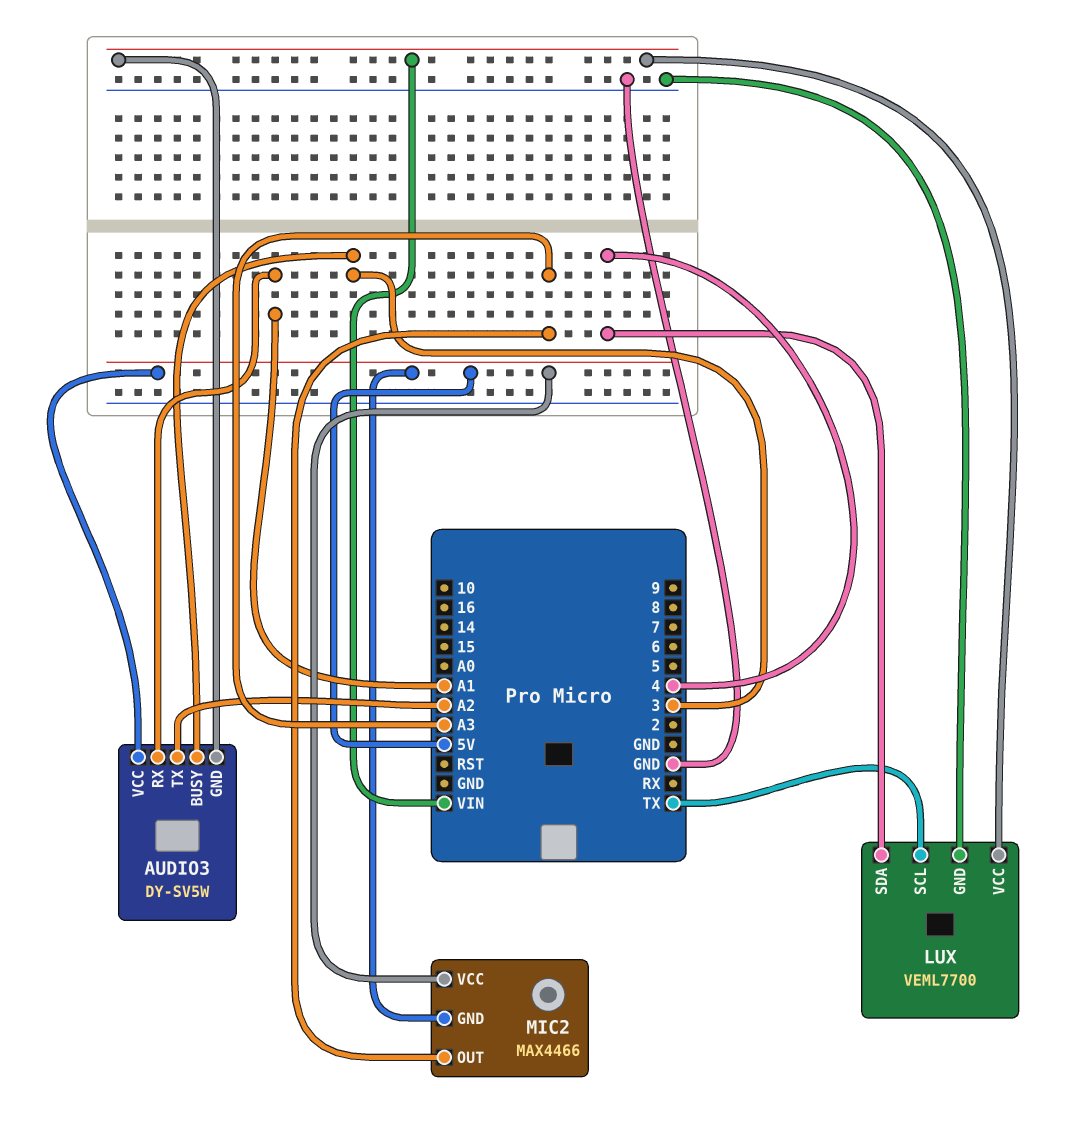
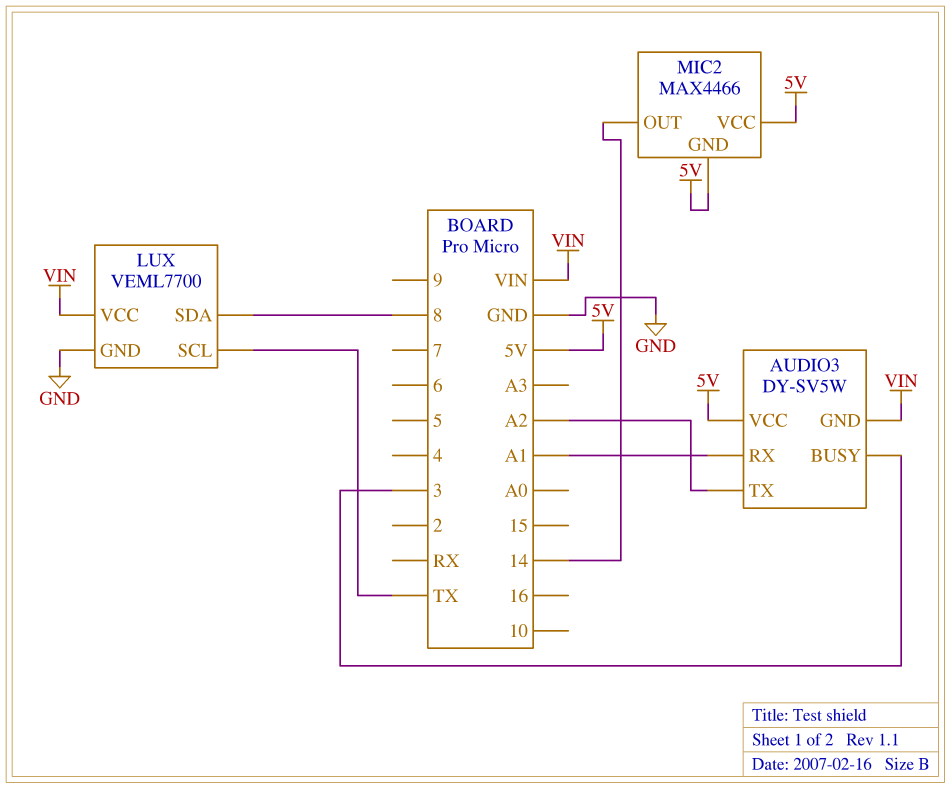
LUX pin SDA: 4 -> 8
MIC2 pin OUT: A3 -> 14

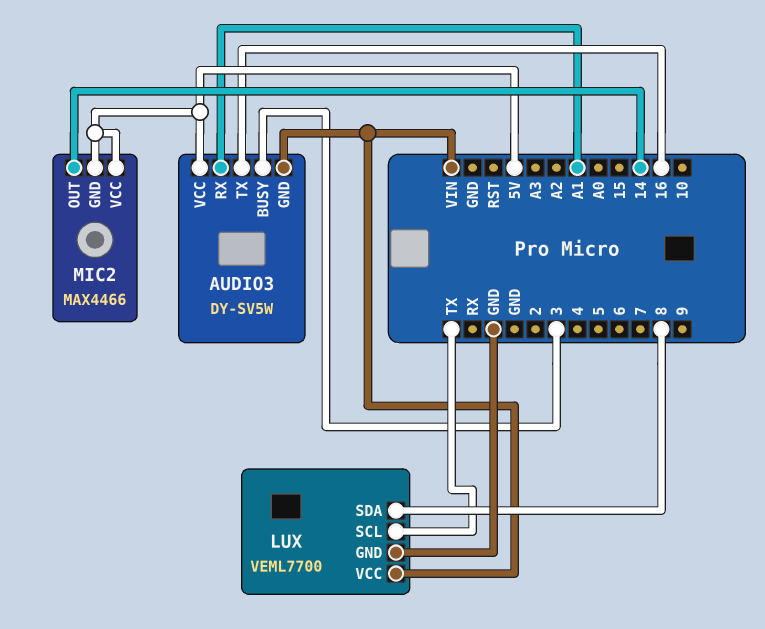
AUDIO3 pin TX: A2 -> 16

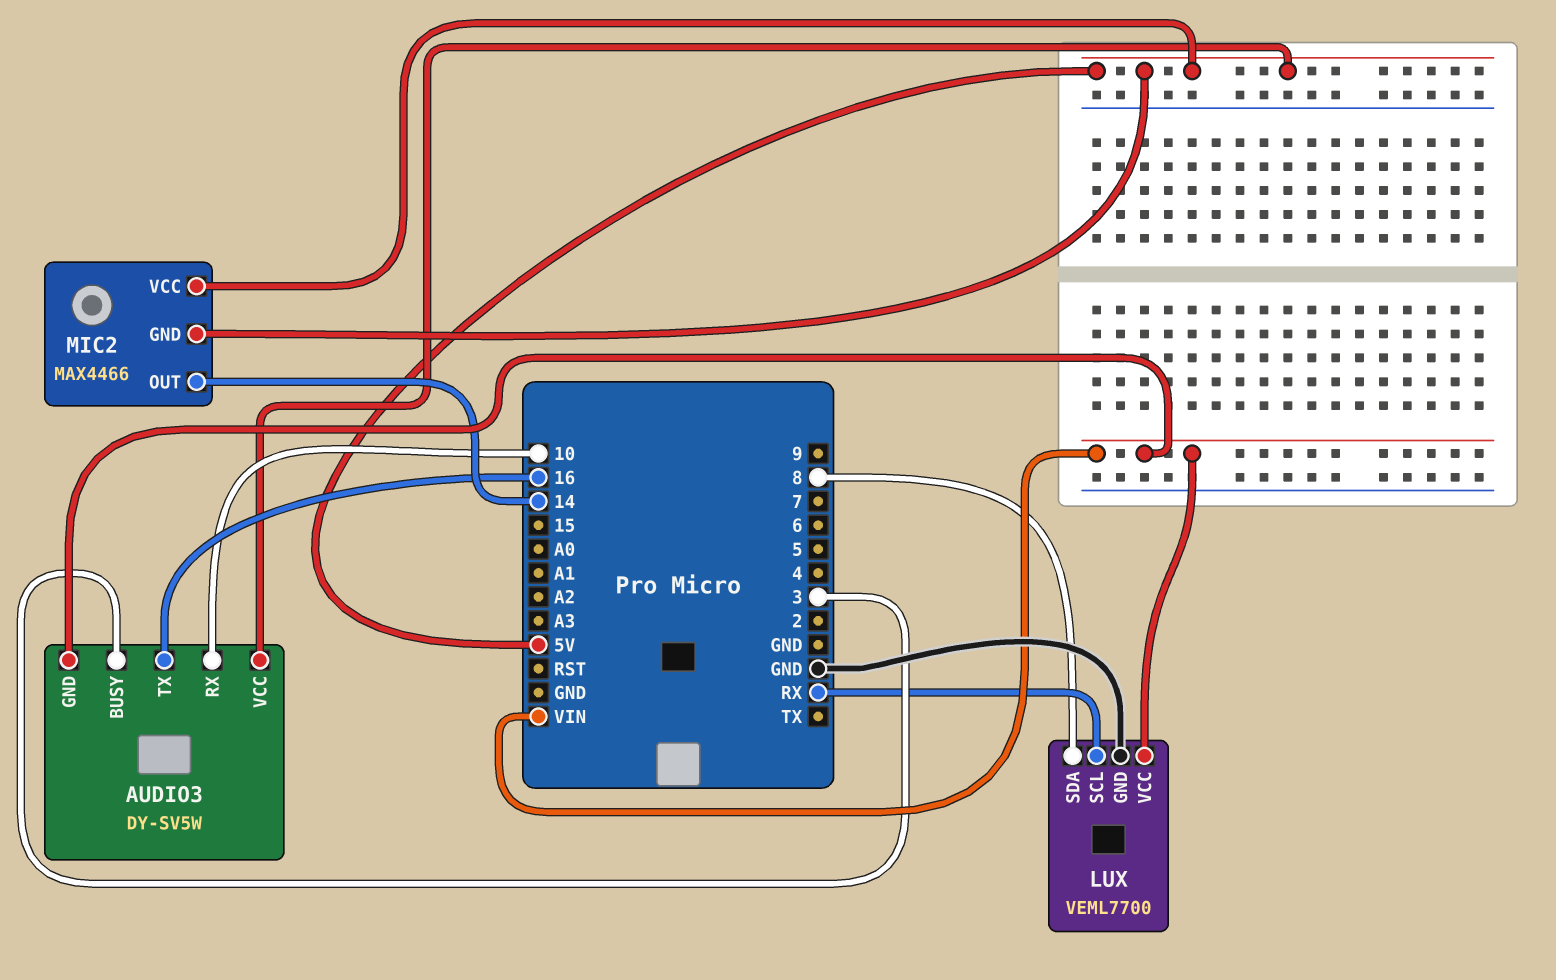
AUDIO3 pin RX: A1 -> 10
LUX pin SCL: TX -> RX

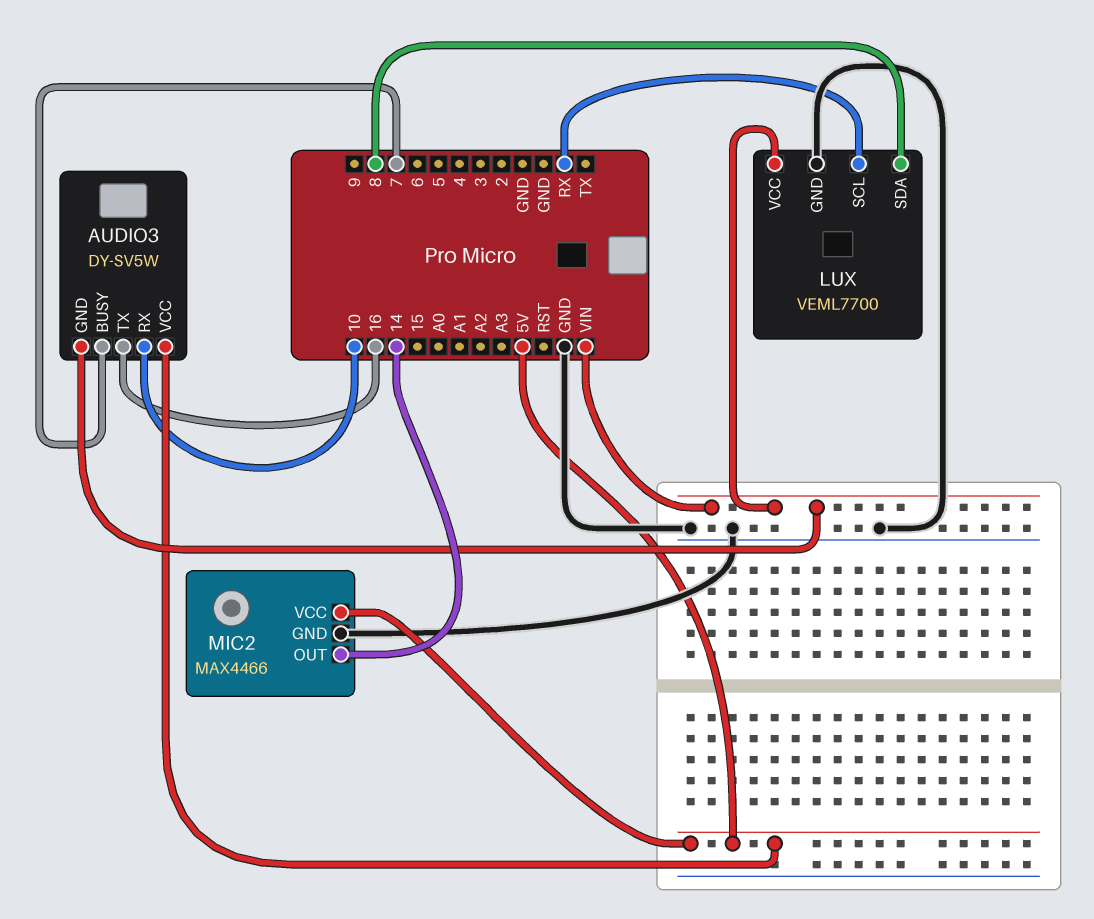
AUDIO3 pin BUSY: 3 -> 7
MIC2 pin GND: 5V -> GND

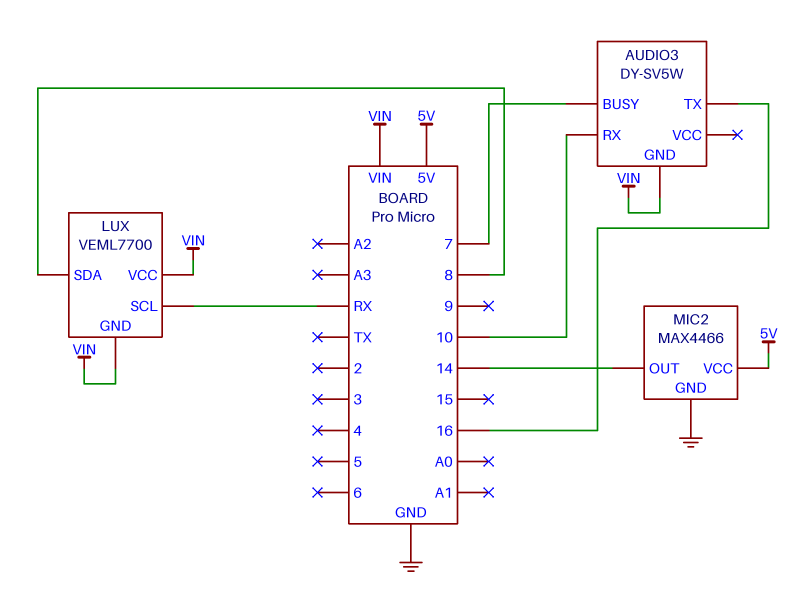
AUDIO3 pin VCC: 5V -> none
LUX pin GND: GND -> VIN

